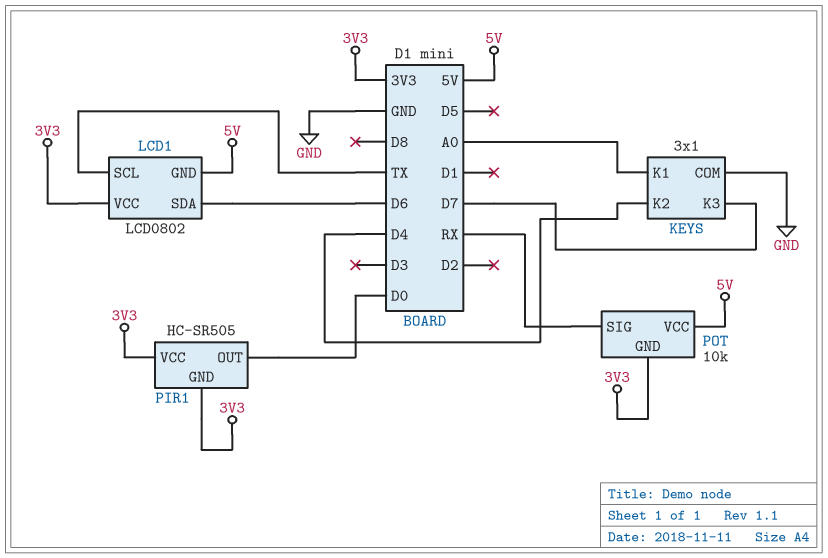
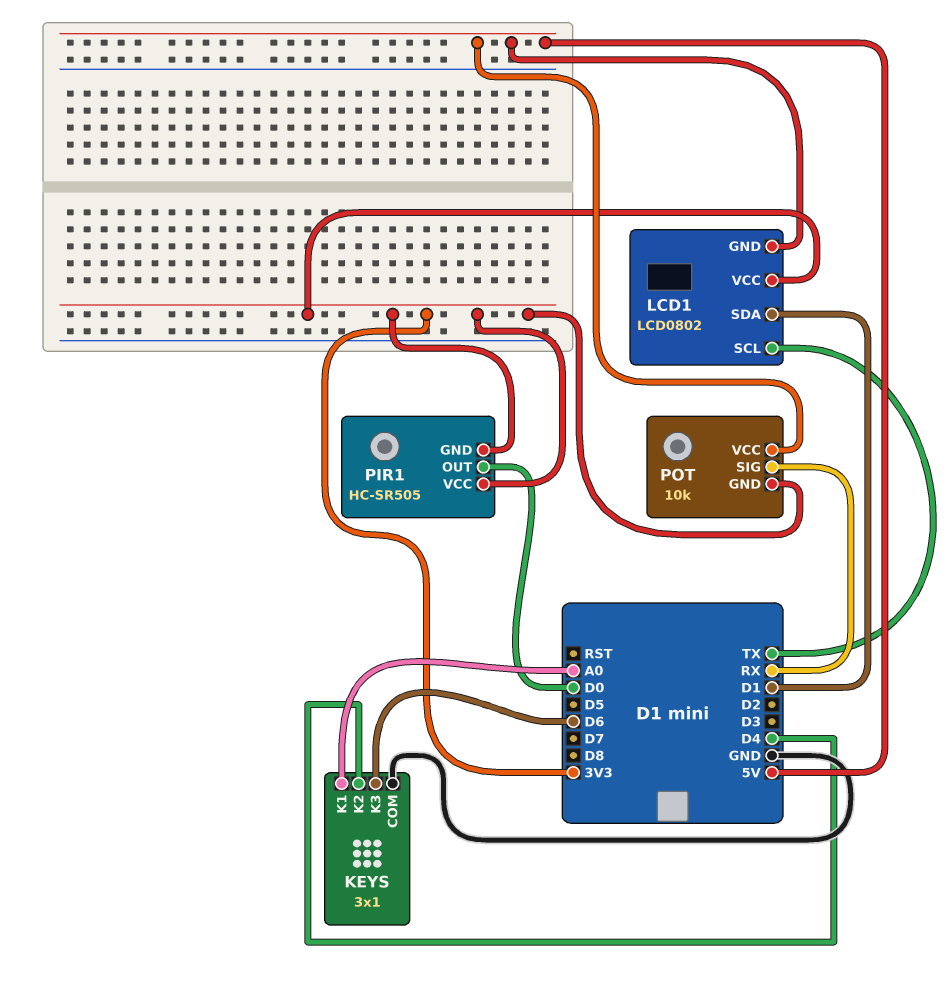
KEYS pin K3: D7 -> D6
LCD1 pin SDA: D6 -> D1

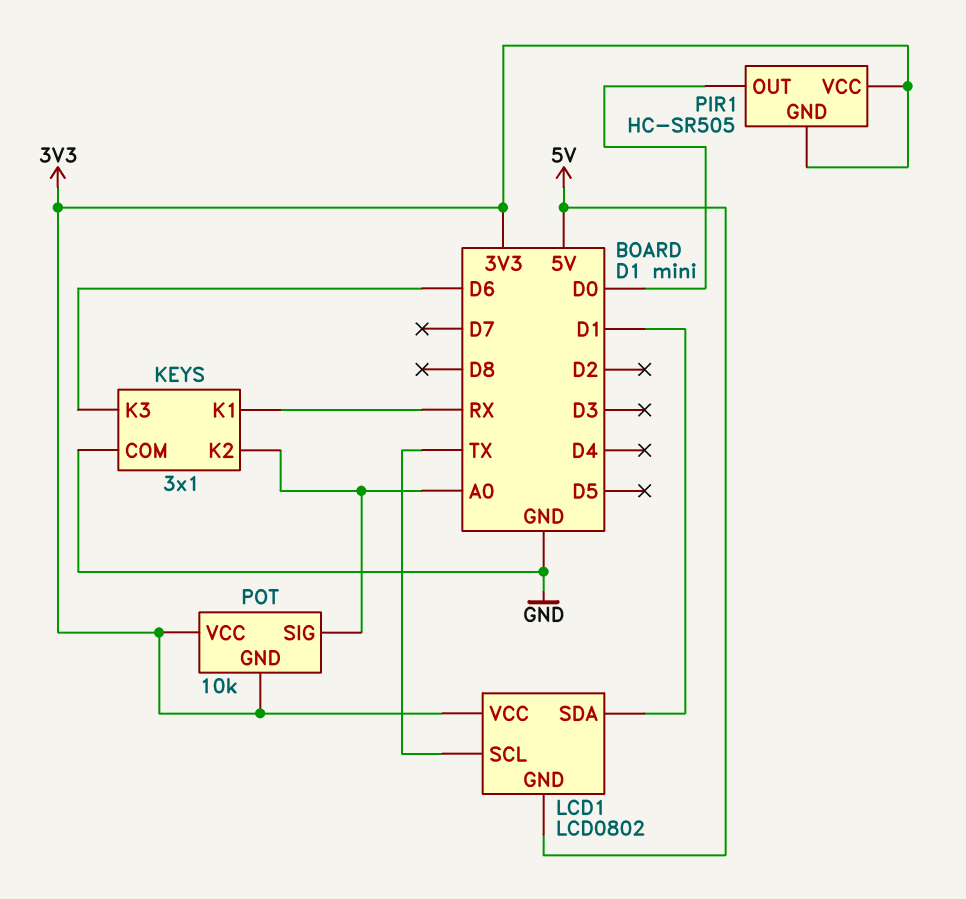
KEYS pin K1: A0 -> RX
KEYS pin K2: D4 -> A0
POT pin SIG: RX -> A0
POT pin VCC: 5V -> 3V3

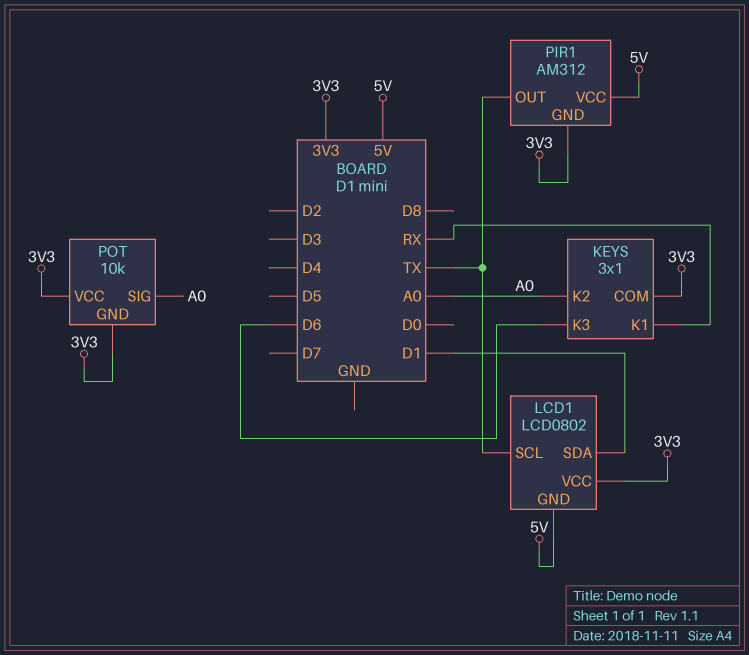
KEYS pin COM: GND -> 3V3
PIR1: HC-SR505 -> AM312
PIR1 pin OUT: D0 -> TX
PIR1 pin VCC: 3V3 -> 5V

